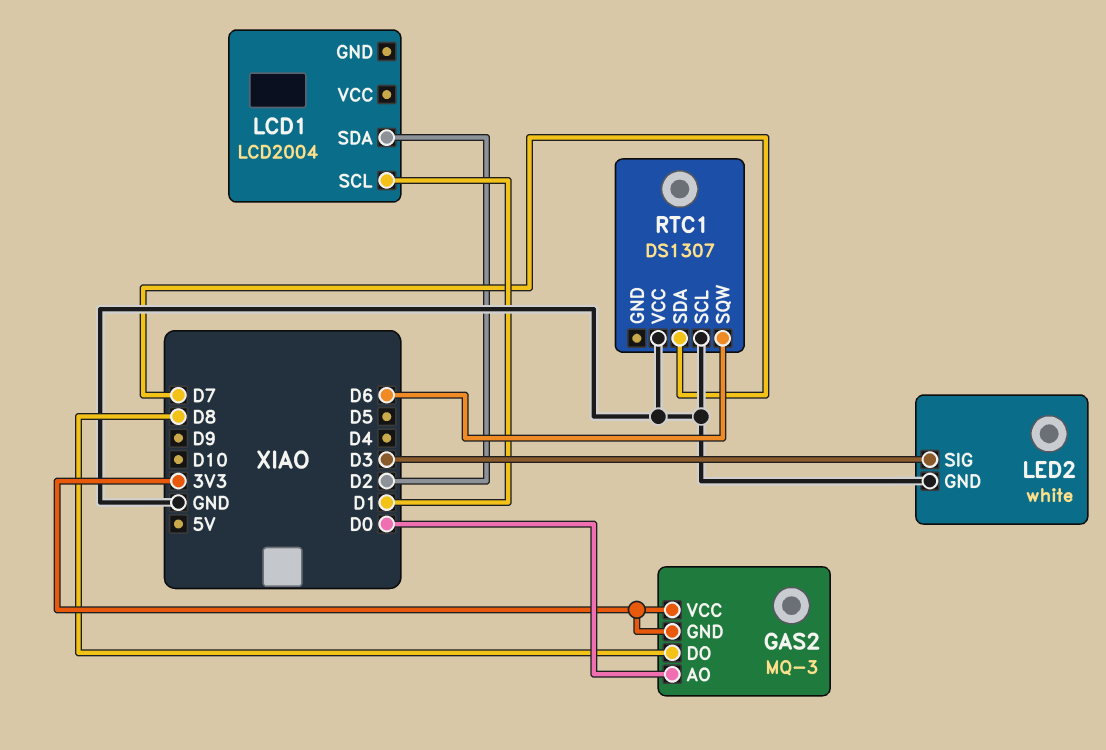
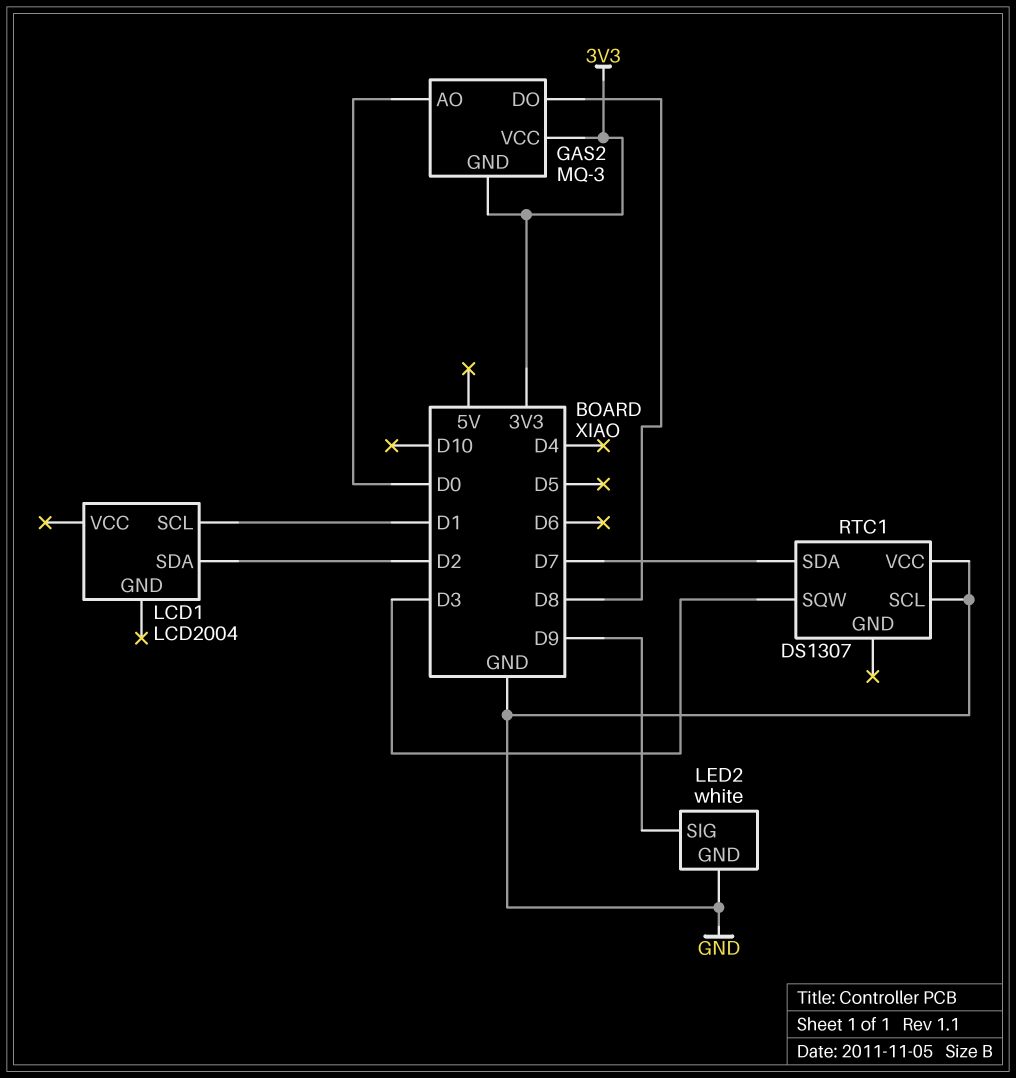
LED2 pin SIG: D3 -> D9
RTC1 pin SQW: D6 -> D3

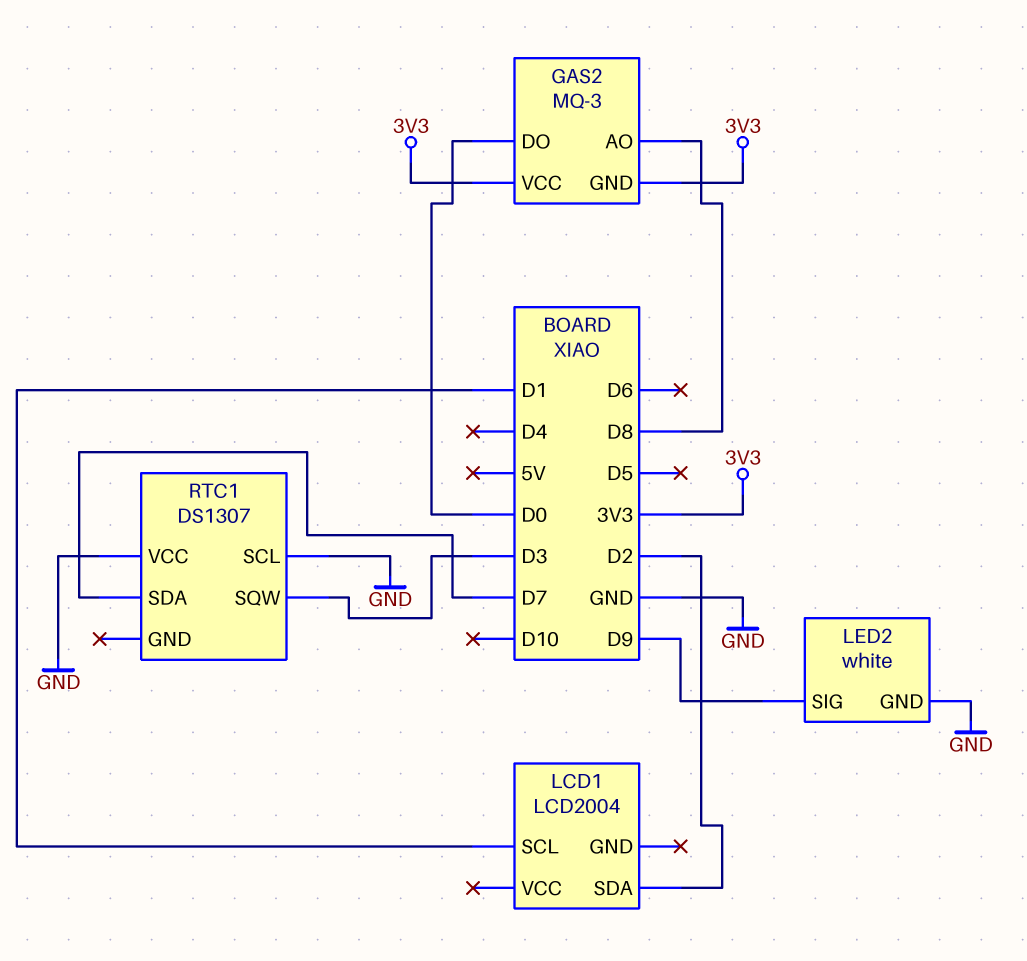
GAS2 pin AO: D0 -> D8
GAS2 pin DO: D8 -> D0

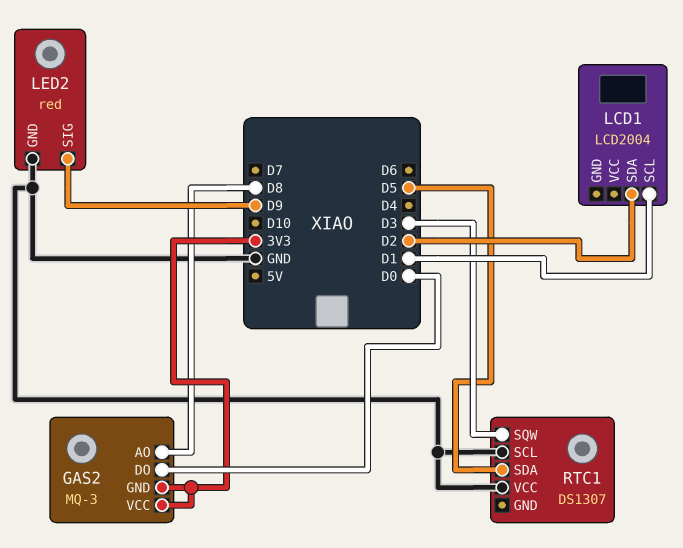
LED2: white -> red
RTC1 pin SDA: D7 -> D5

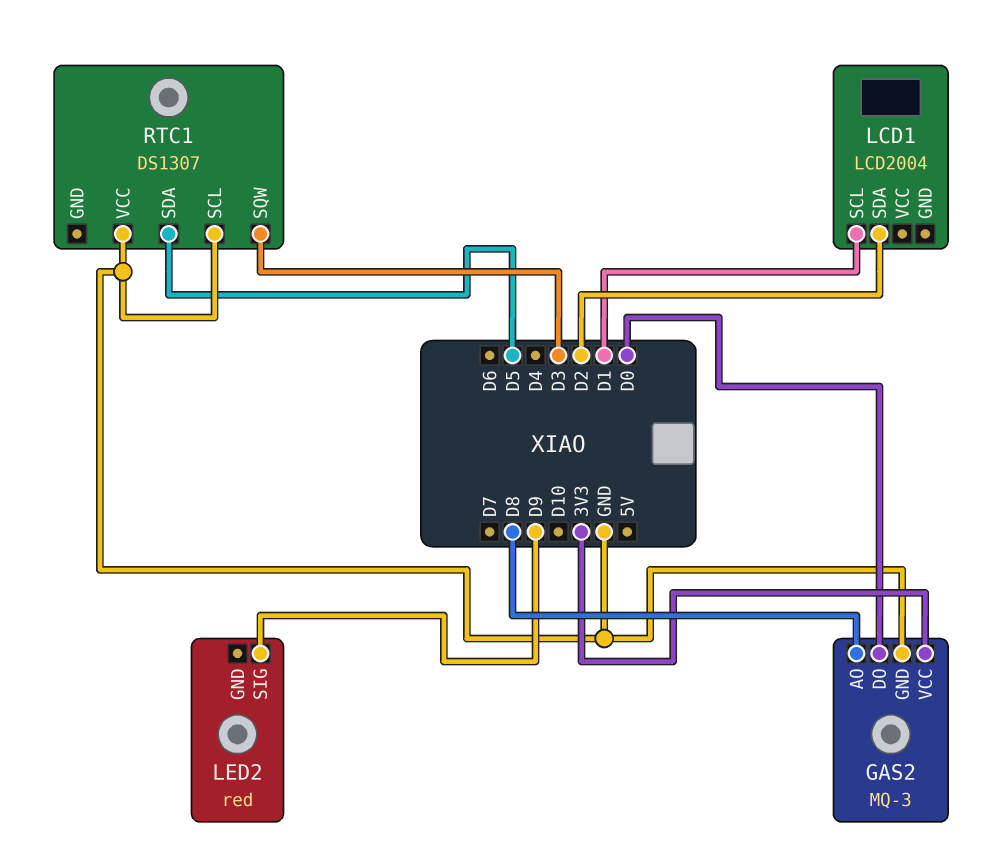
GAS2 pin GND: 3V3 -> GND
LED2 pin GND: GND -> none

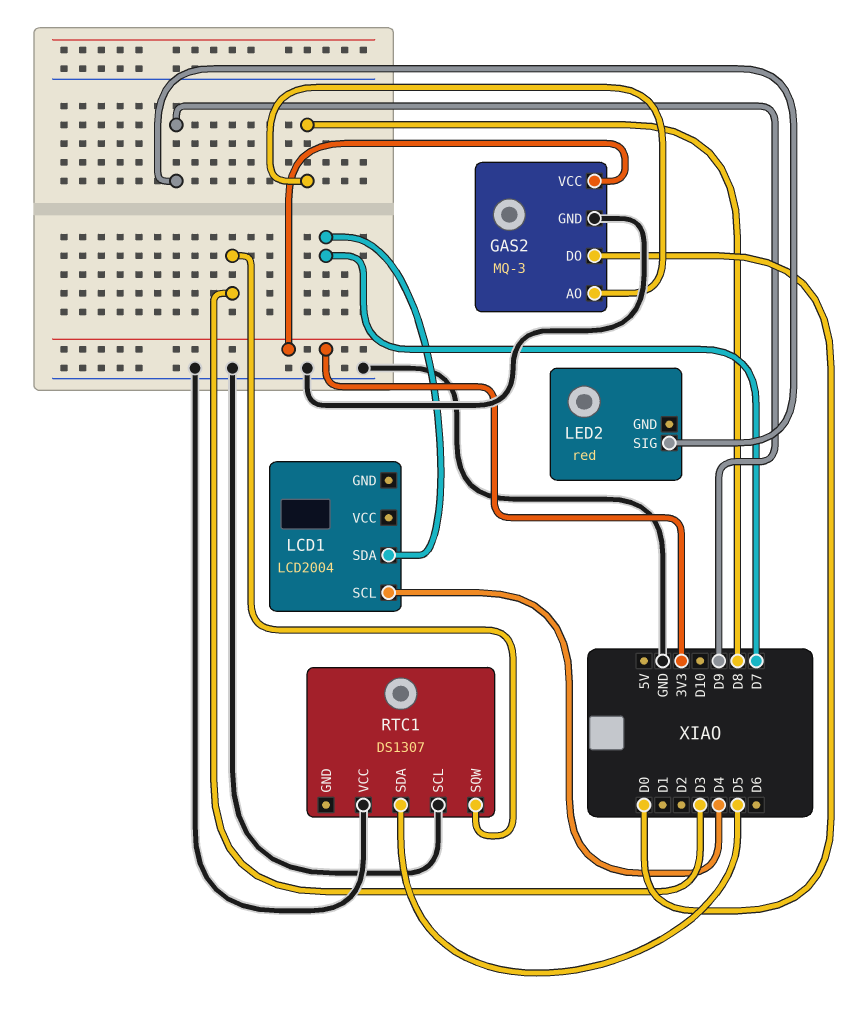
LCD1 pin SCL: D1 -> D4
LCD1 pin SDA: D2 -> D7

